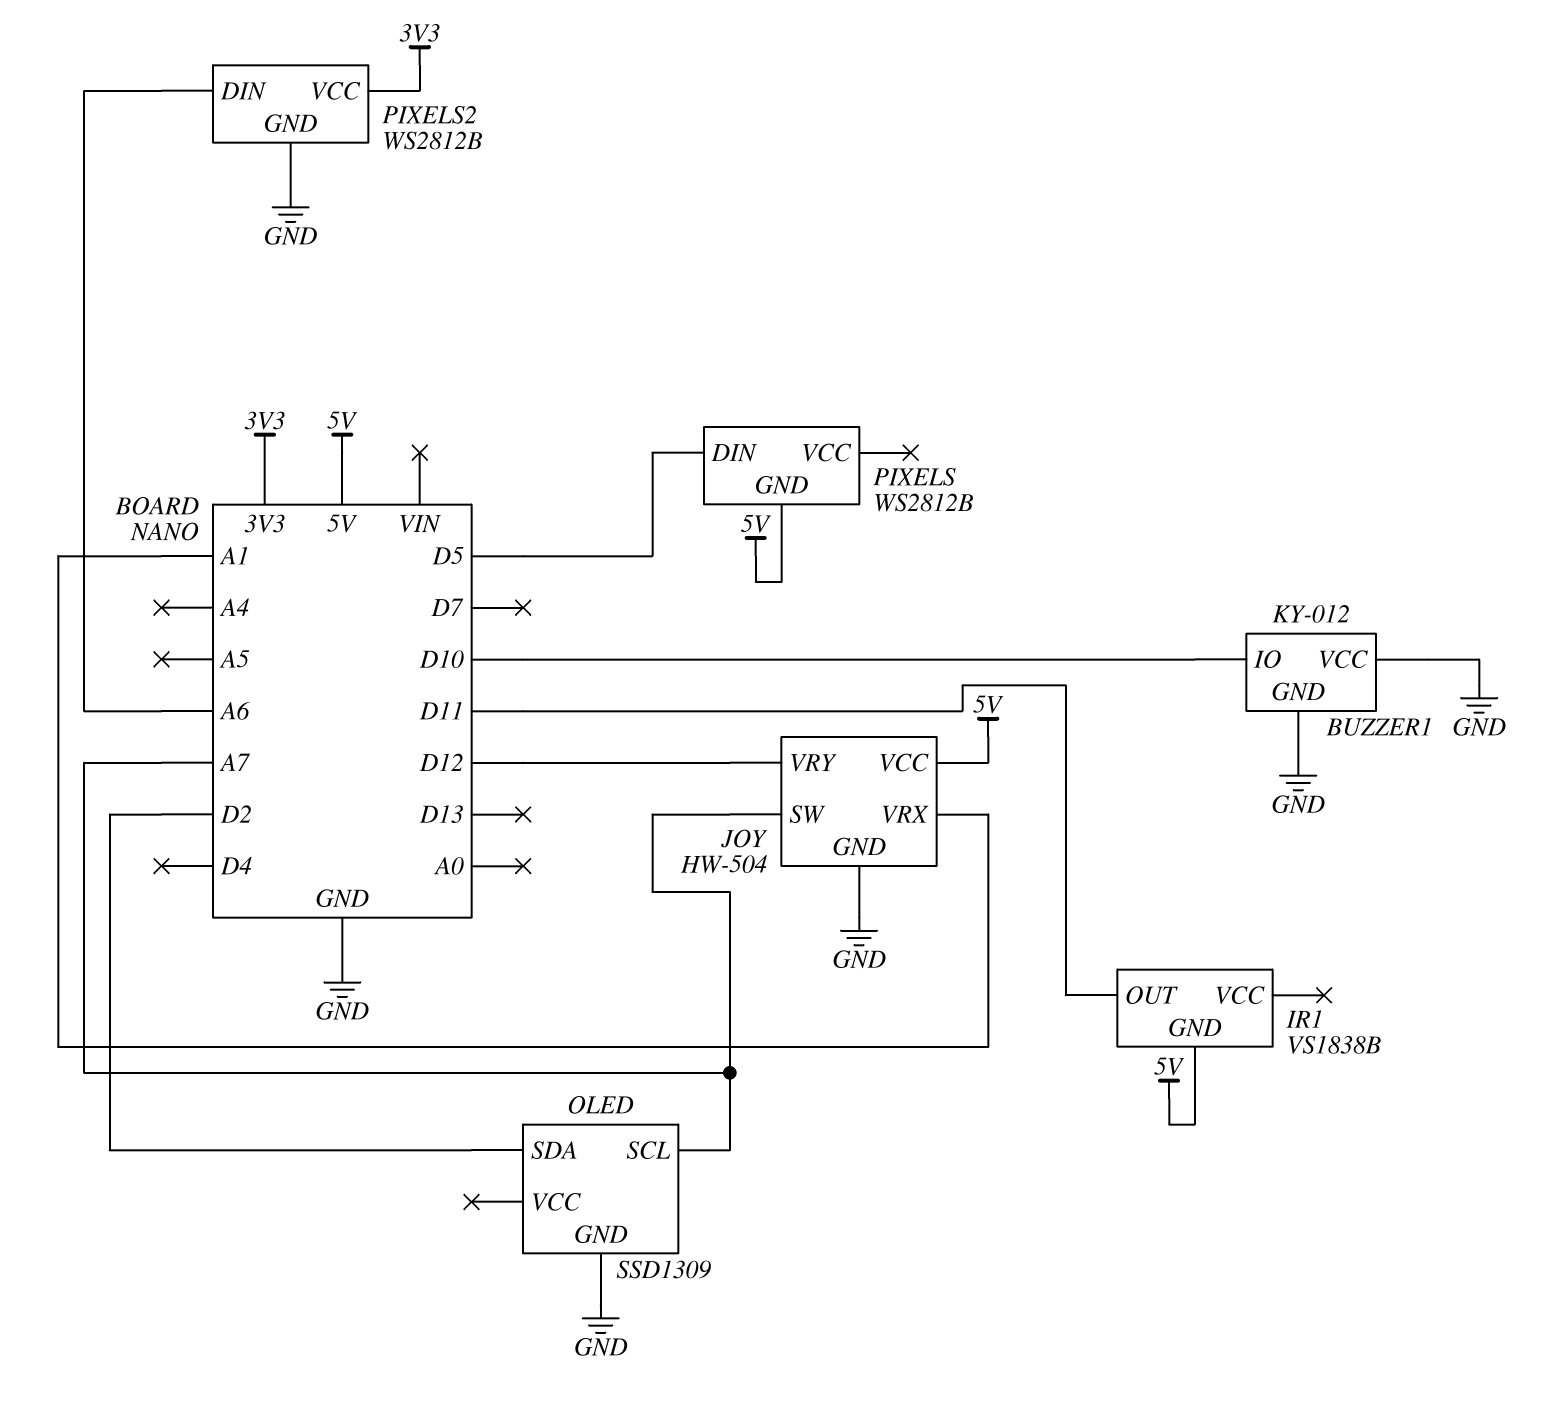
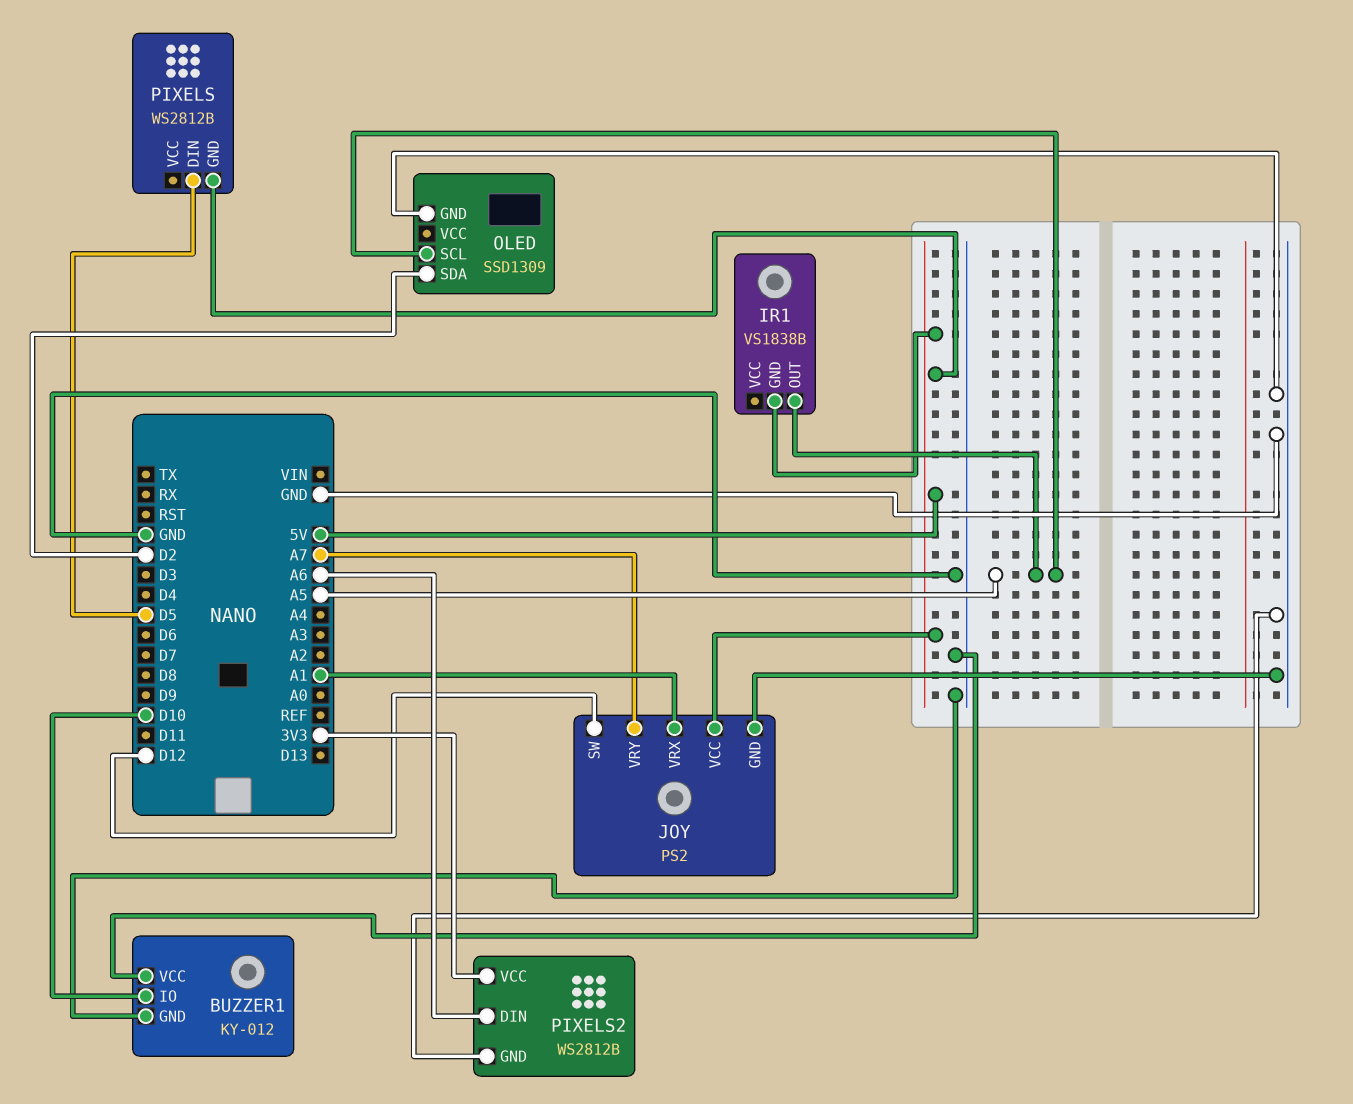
IR1 pin OUT: D11 -> A5
JOY: HW-504 -> PS2
JOY pin SW: A7 -> D12
JOY pin VRY: D12 -> A7
OLED pin SCL: A7 -> A5

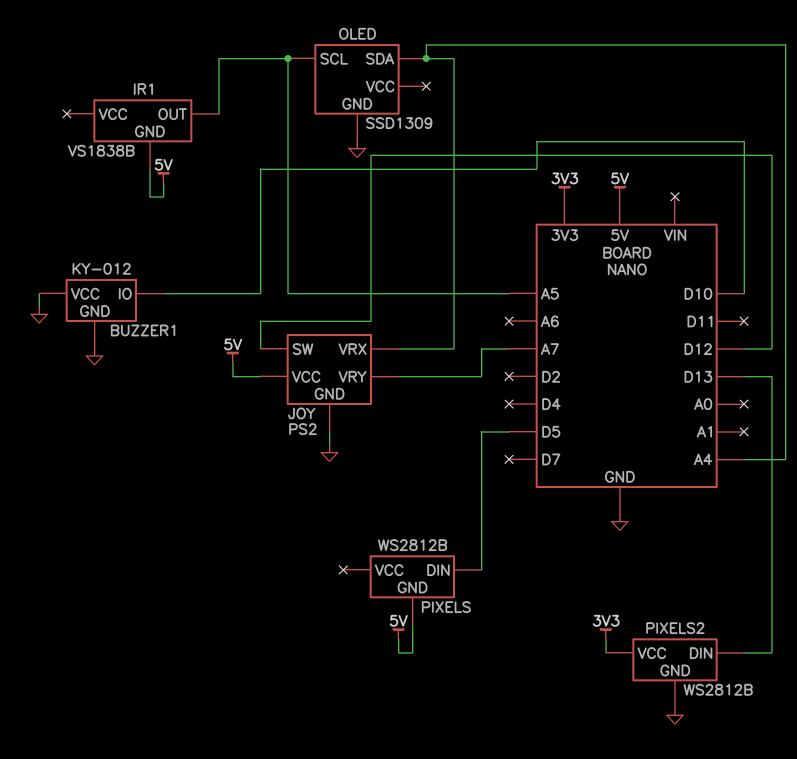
JOY pin VRX: A1 -> A4
OLED pin SDA: D2 -> A4
PIXELS2 pin DIN: A6 -> D13

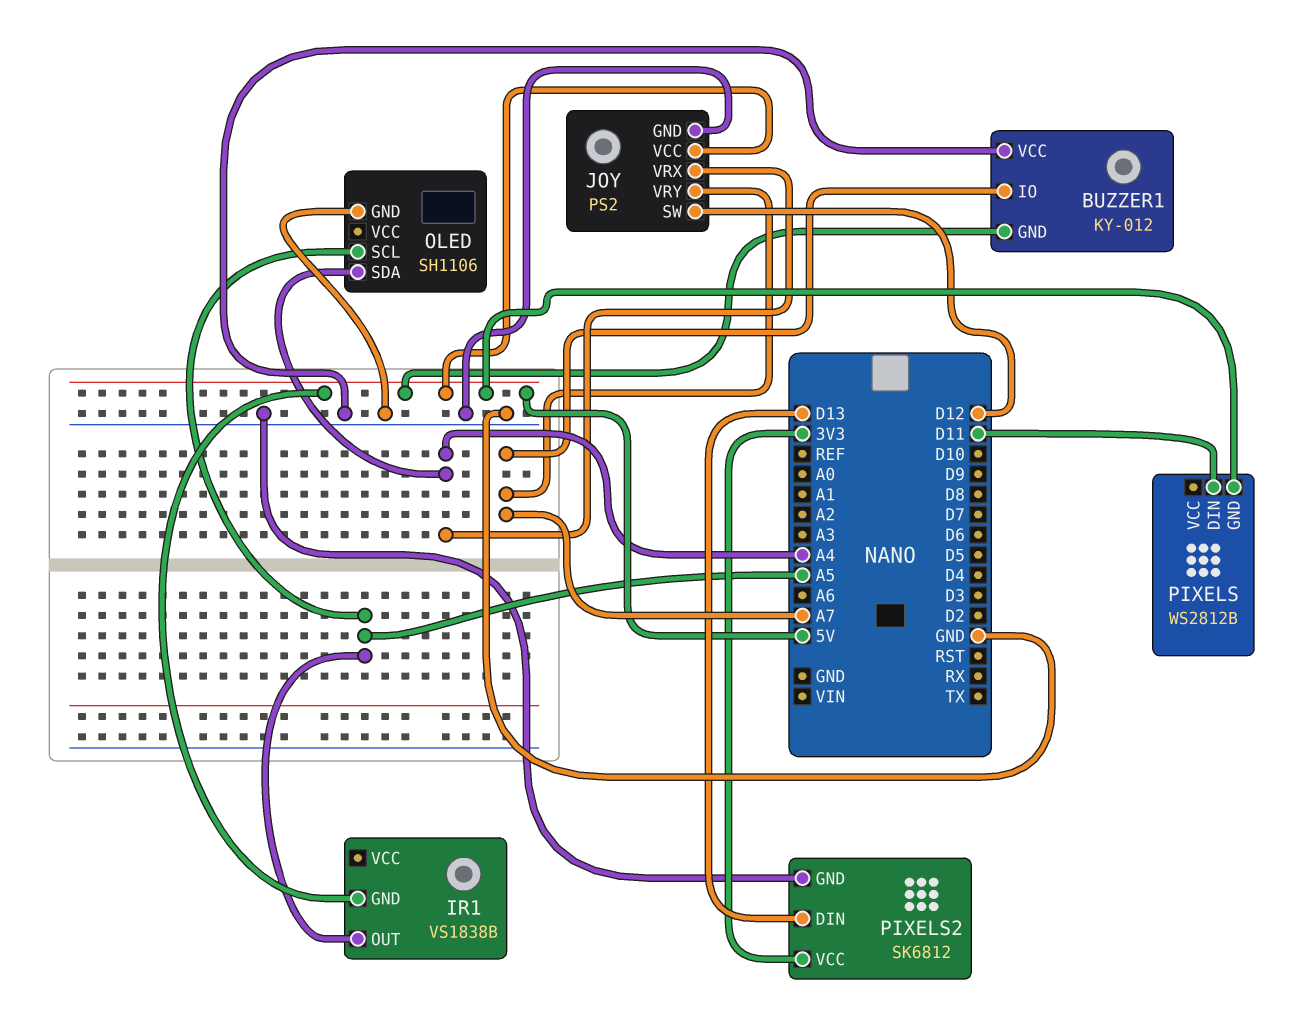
BUZZER1 pin GND: GND -> 5V
BUZZER1 pin IO: D10 -> A7
OLED: SSD1309 -> SH1106
PIXELS pin DIN: D5 -> D11
PIXELS2: WS2812B -> SK6812

